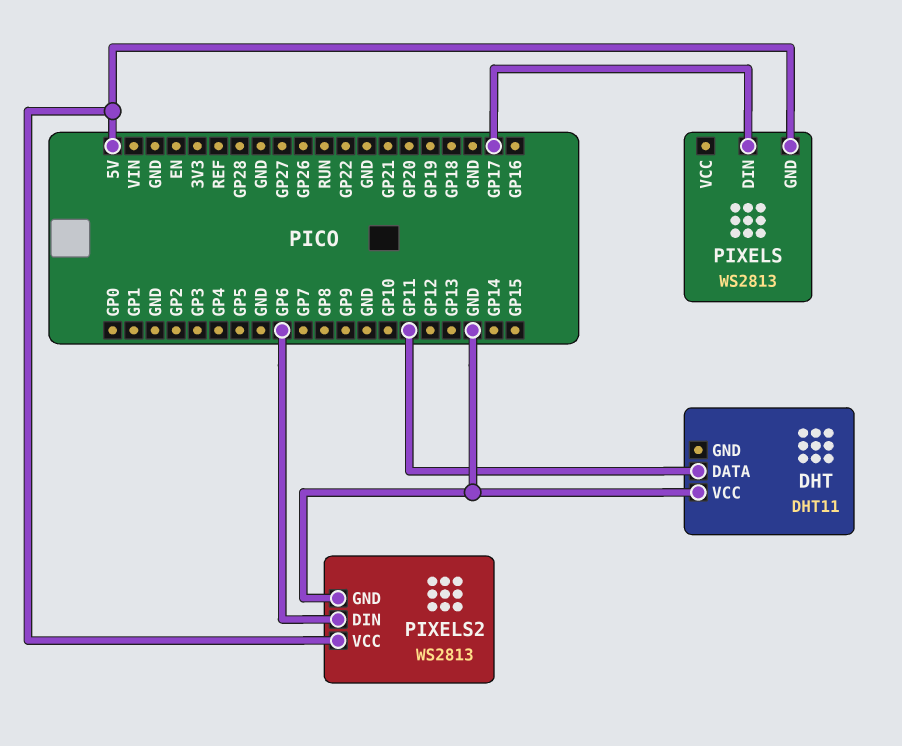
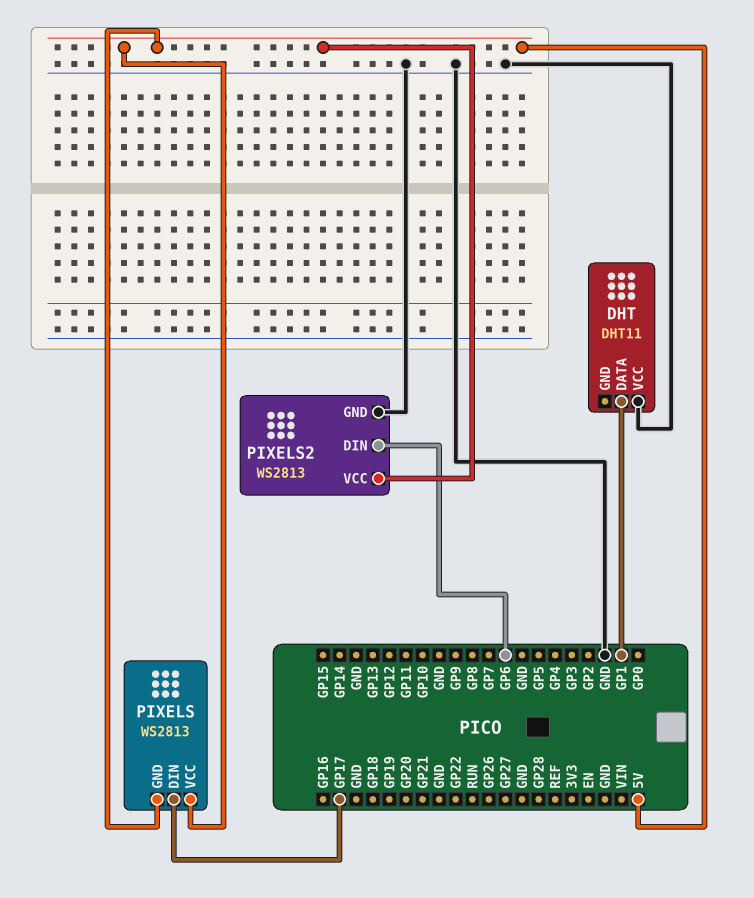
DHT pin DATA: GP11 -> GP1
PIXELS pin VCC: none -> 5V

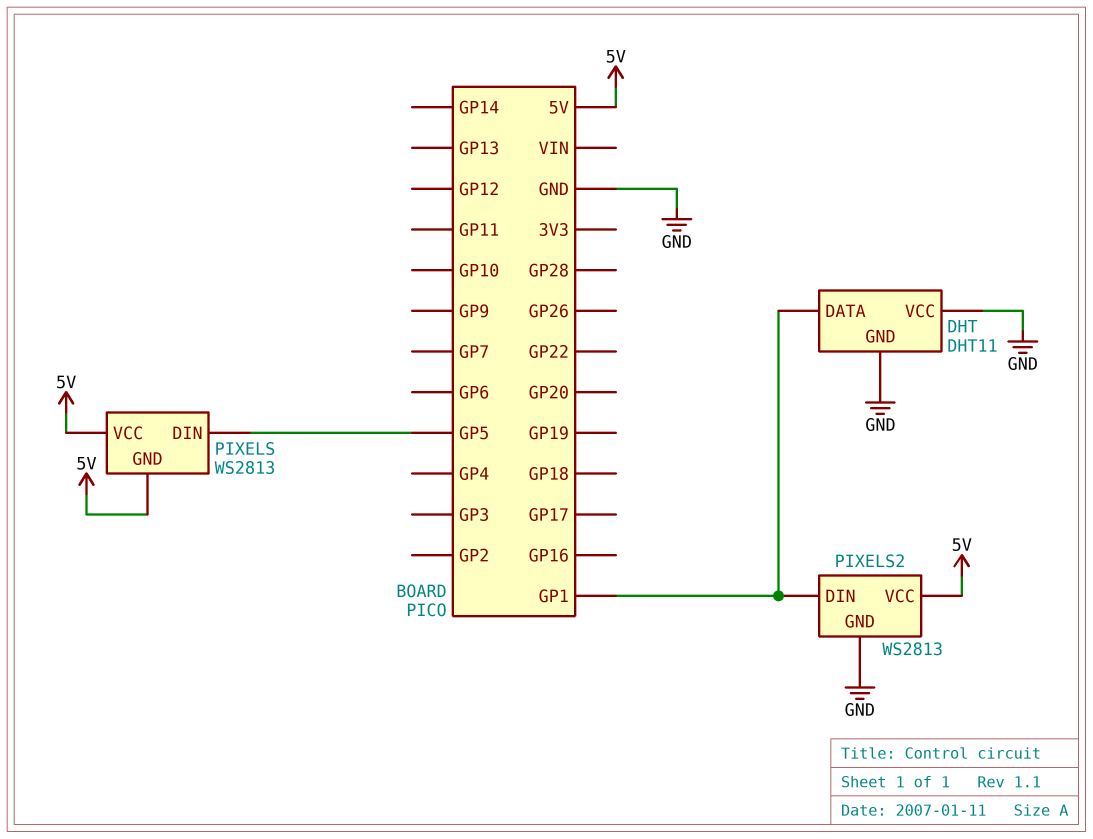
DHT pin GND: none -> GND
PIXELS pin DIN: GP17 -> GP5
PIXELS2 pin DIN: GP6 -> GP1

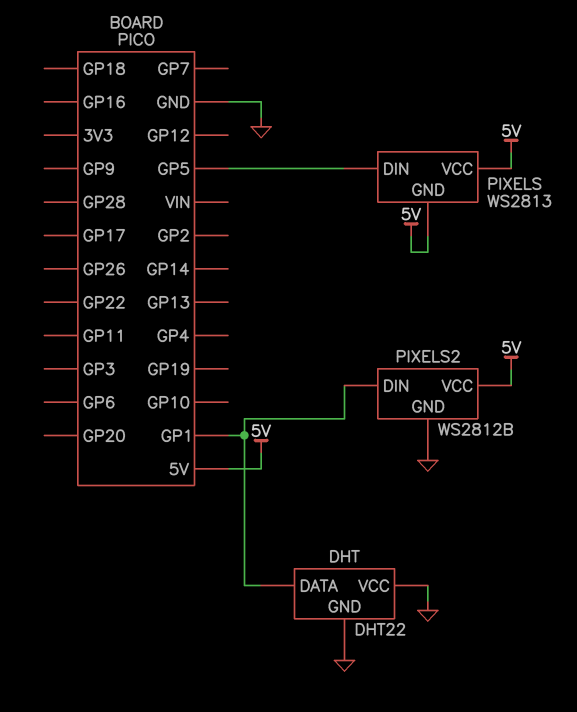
DHT: DHT11 -> DHT22
PIXELS2: WS2813 -> WS2812B

